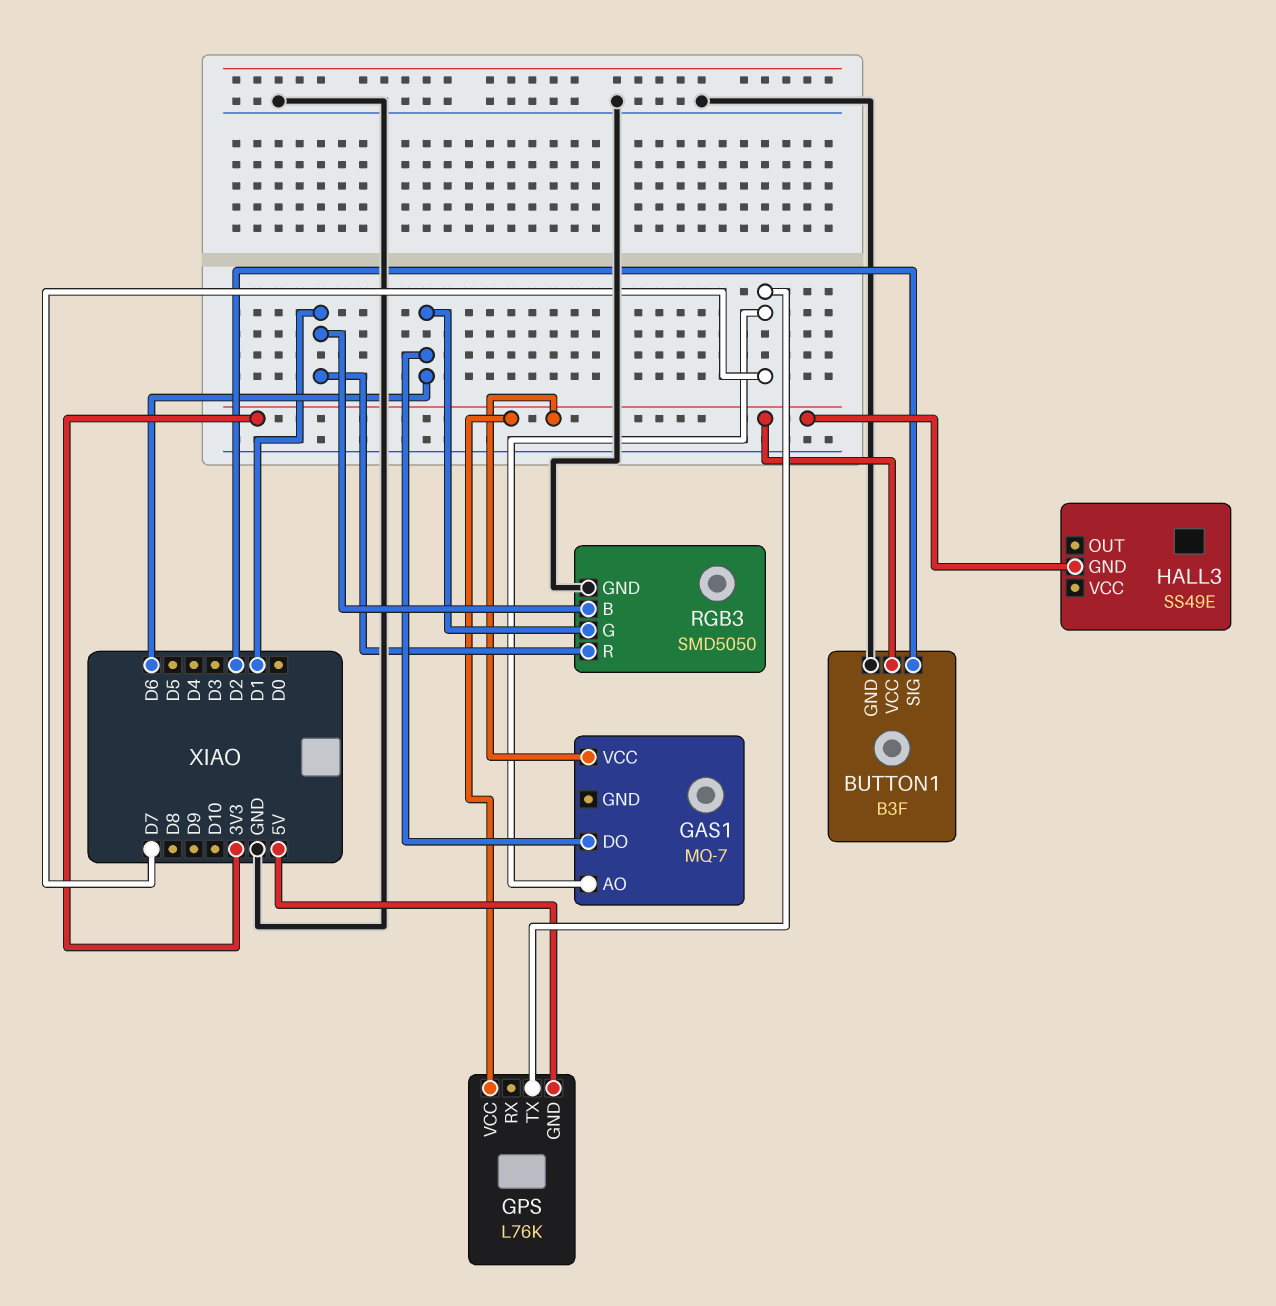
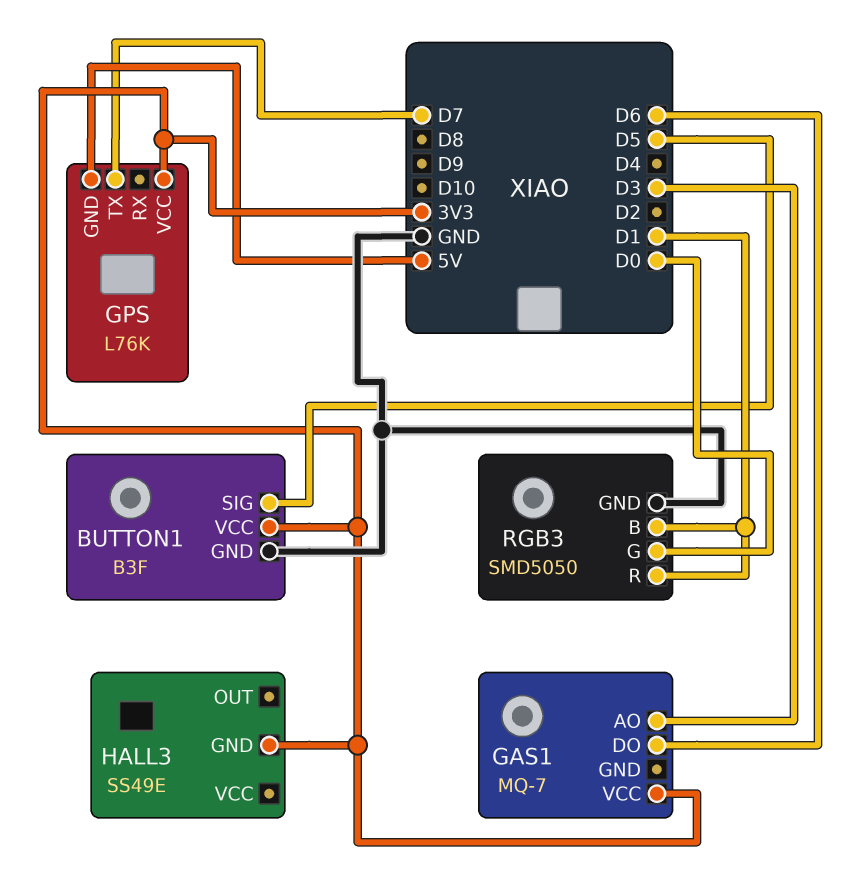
BUTTON1 pin SIG: D2 -> D5
GAS1 pin AO: D7 -> D3
RGB3 pin G: D6 -> D0

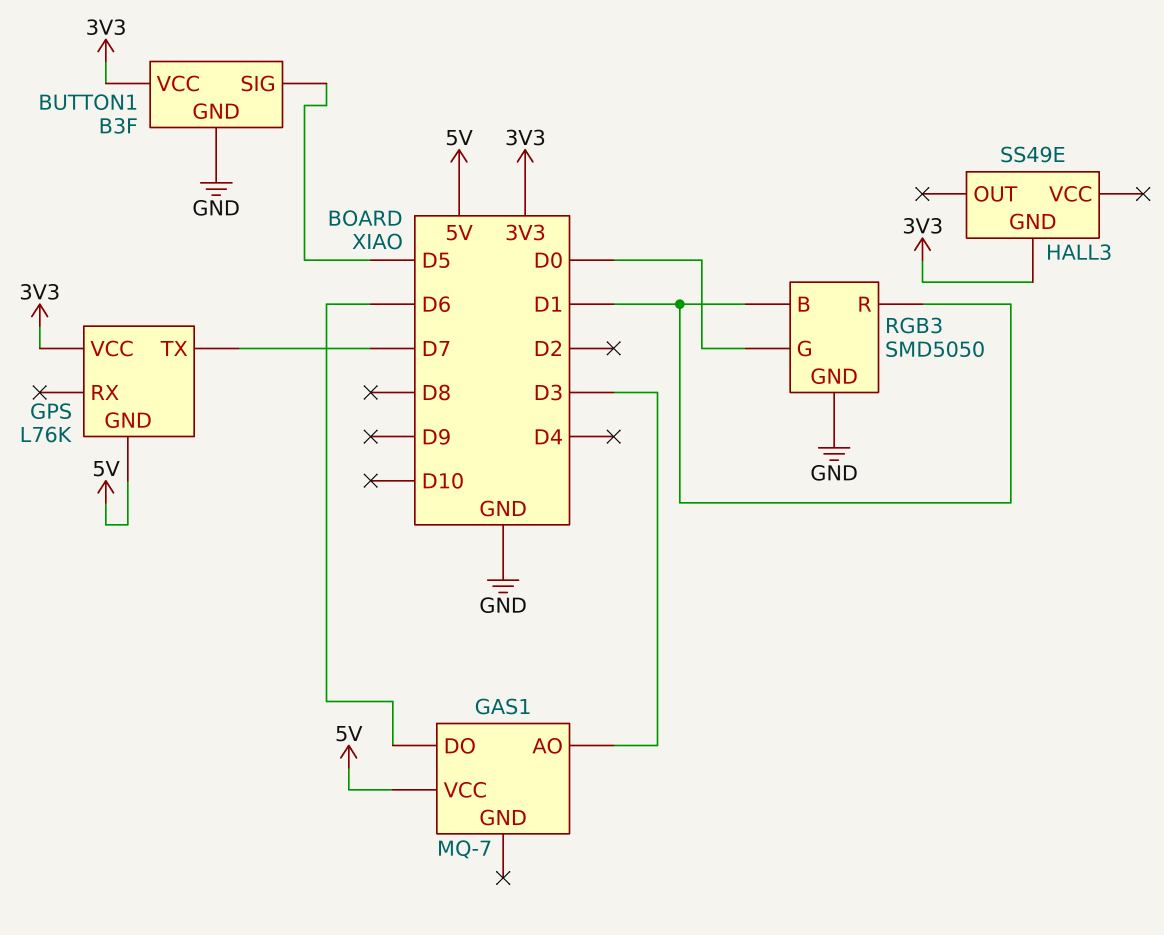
GAS1 pin VCC: 3V3 -> 5V

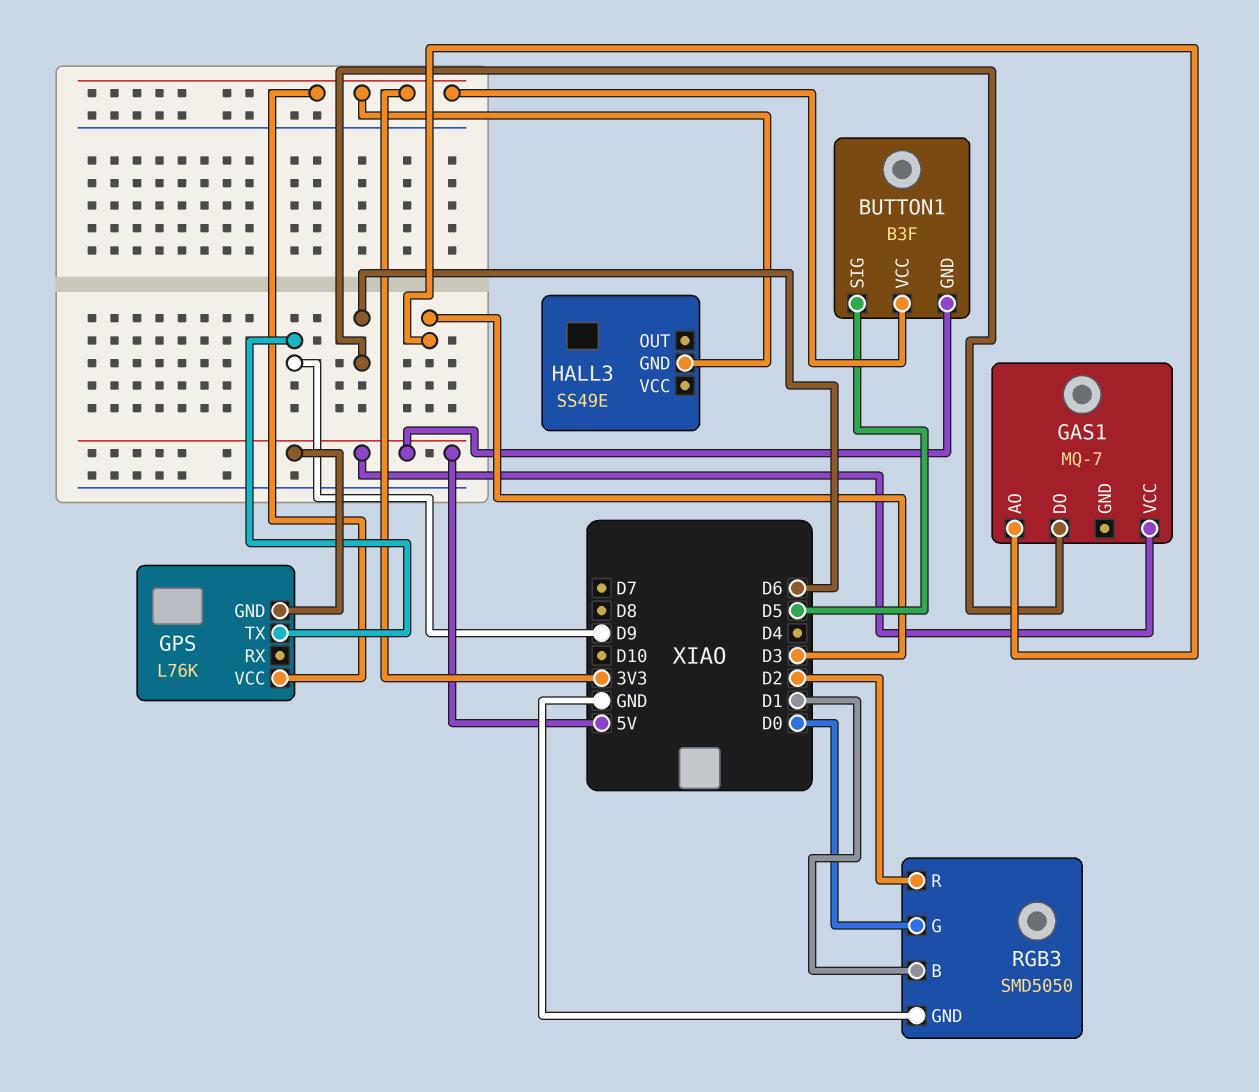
BUTTON1 pin GND: GND -> 5V
GPS pin TX: D7 -> D9
RGB3 pin R: D1 -> D2

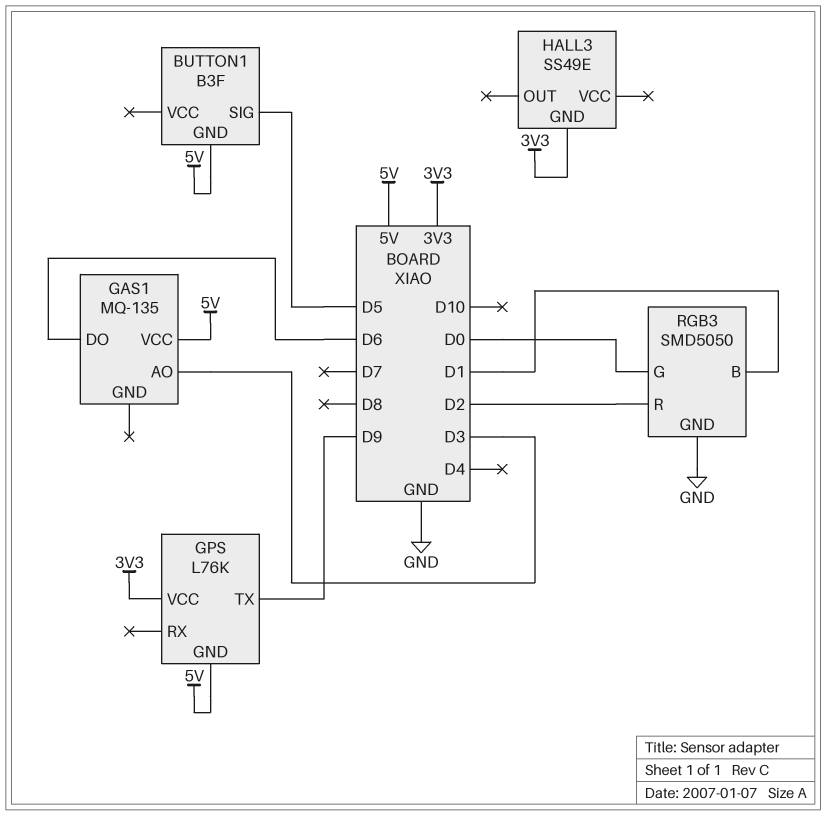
BUTTON1 pin VCC: 3V3 -> none
GAS1: MQ-7 -> MQ-135

